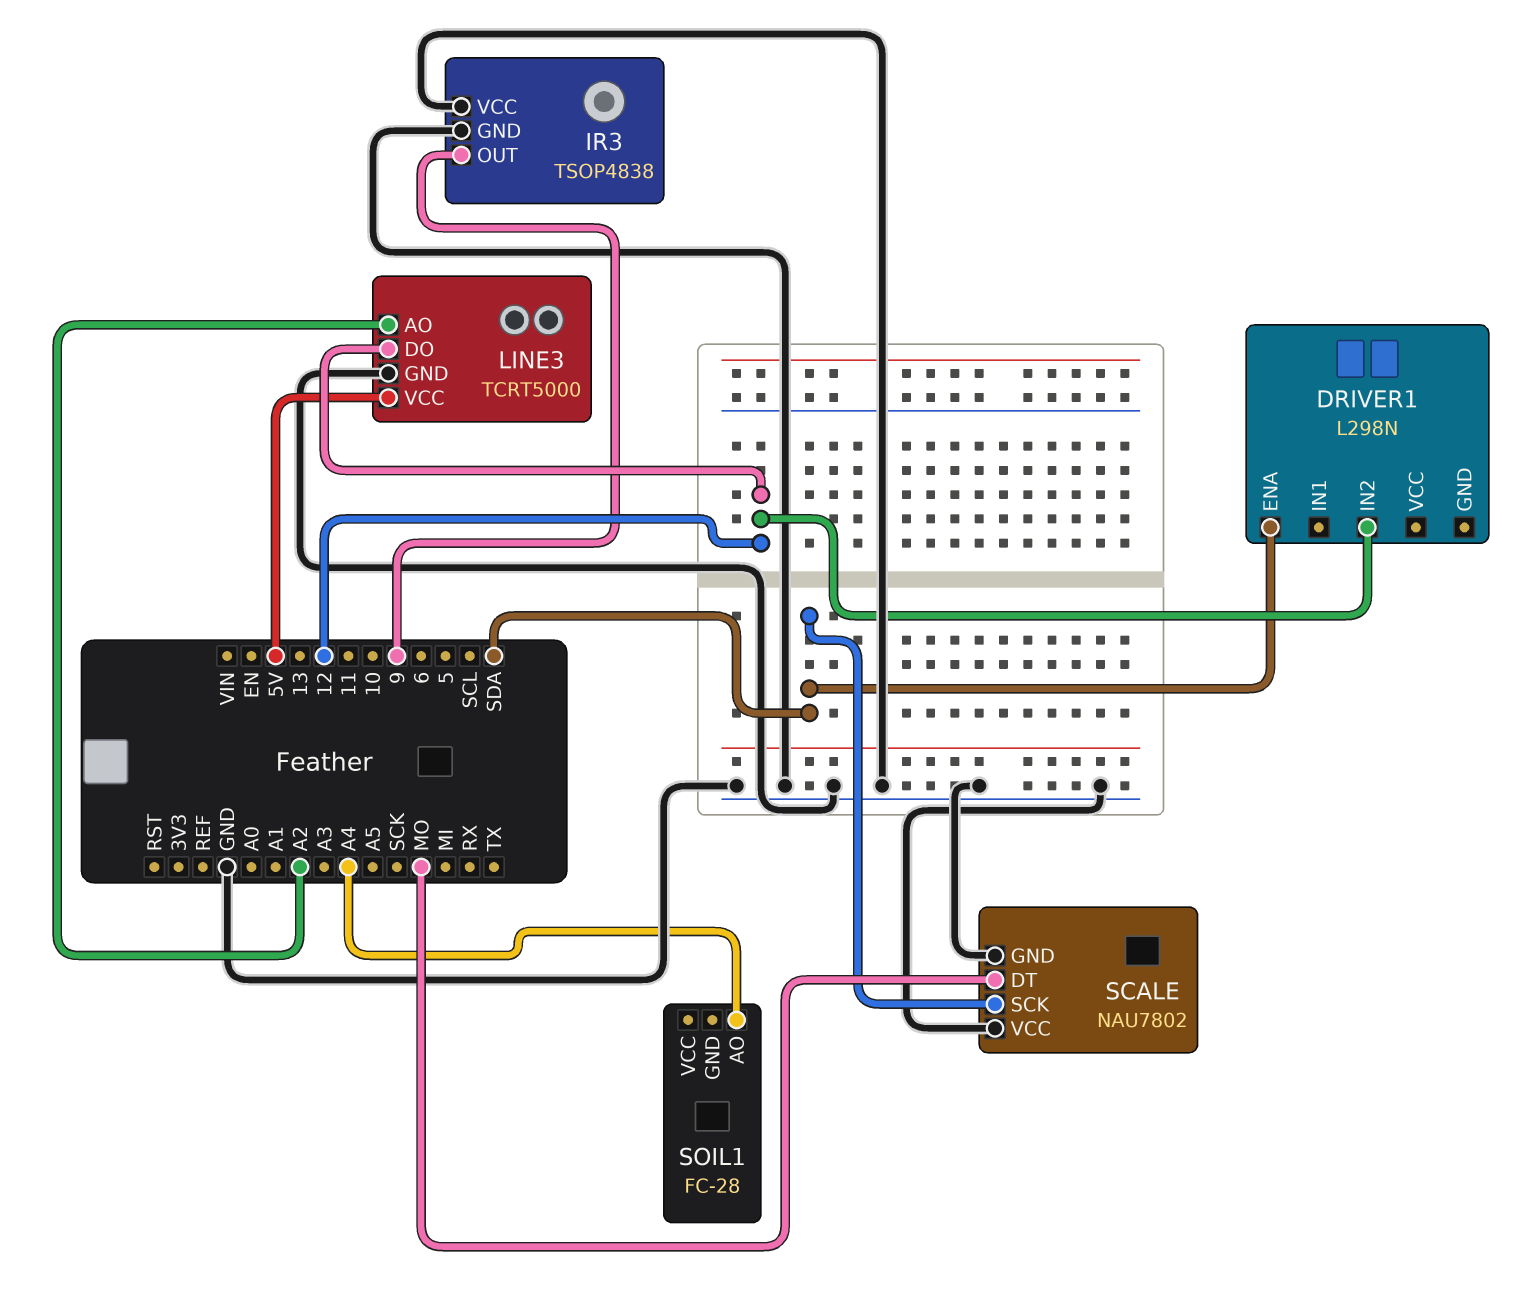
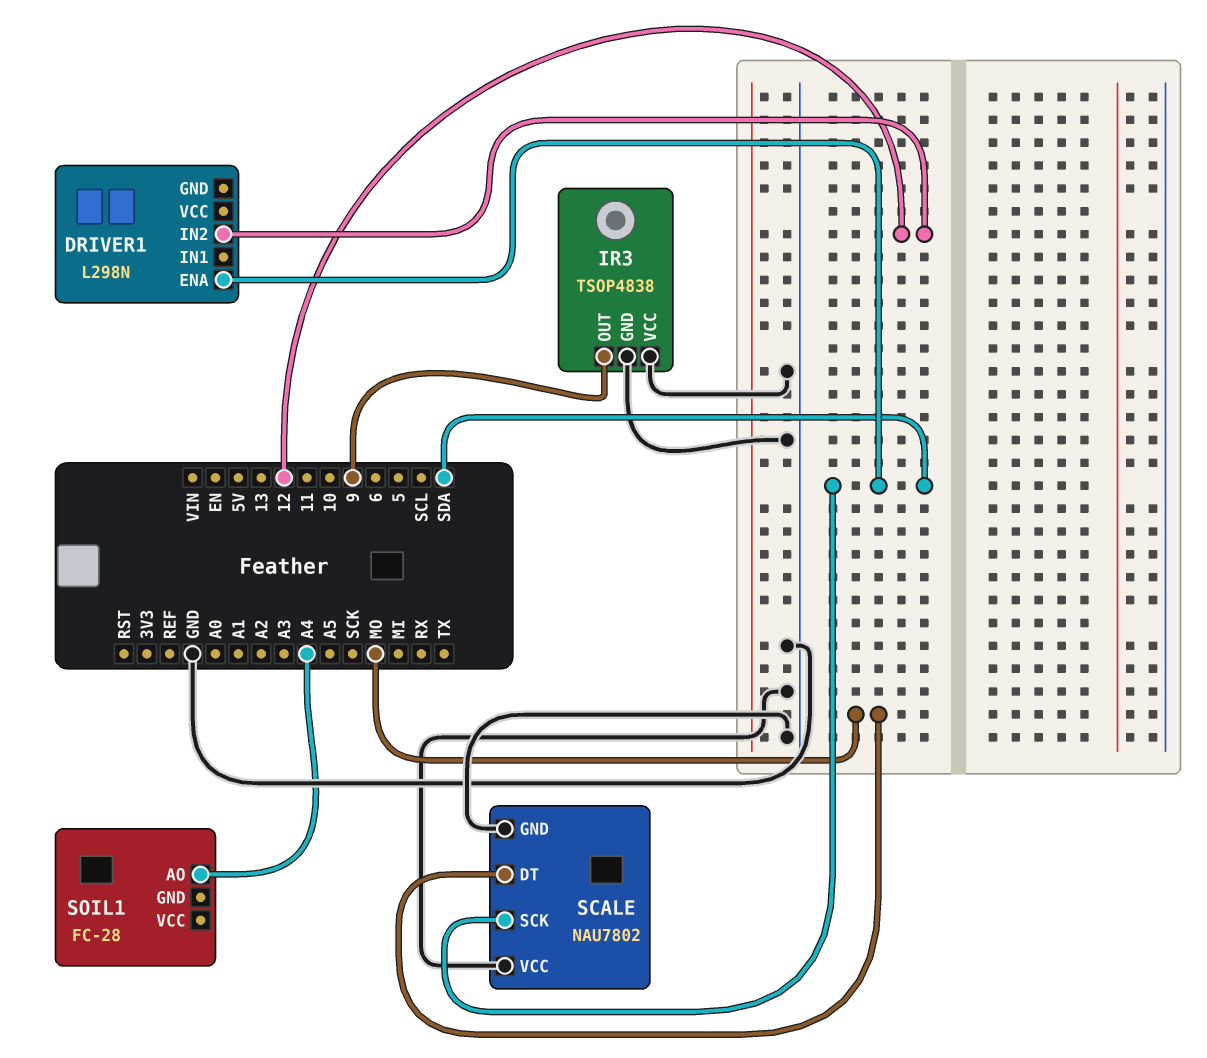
LINE3: TCRT5000 -> none
LINE3 pin AO: A2 -> none
LINE3 pin DO: 12 -> none
LINE3 pin GND: GND -> none
LINE3 pin VCC: 5V -> none

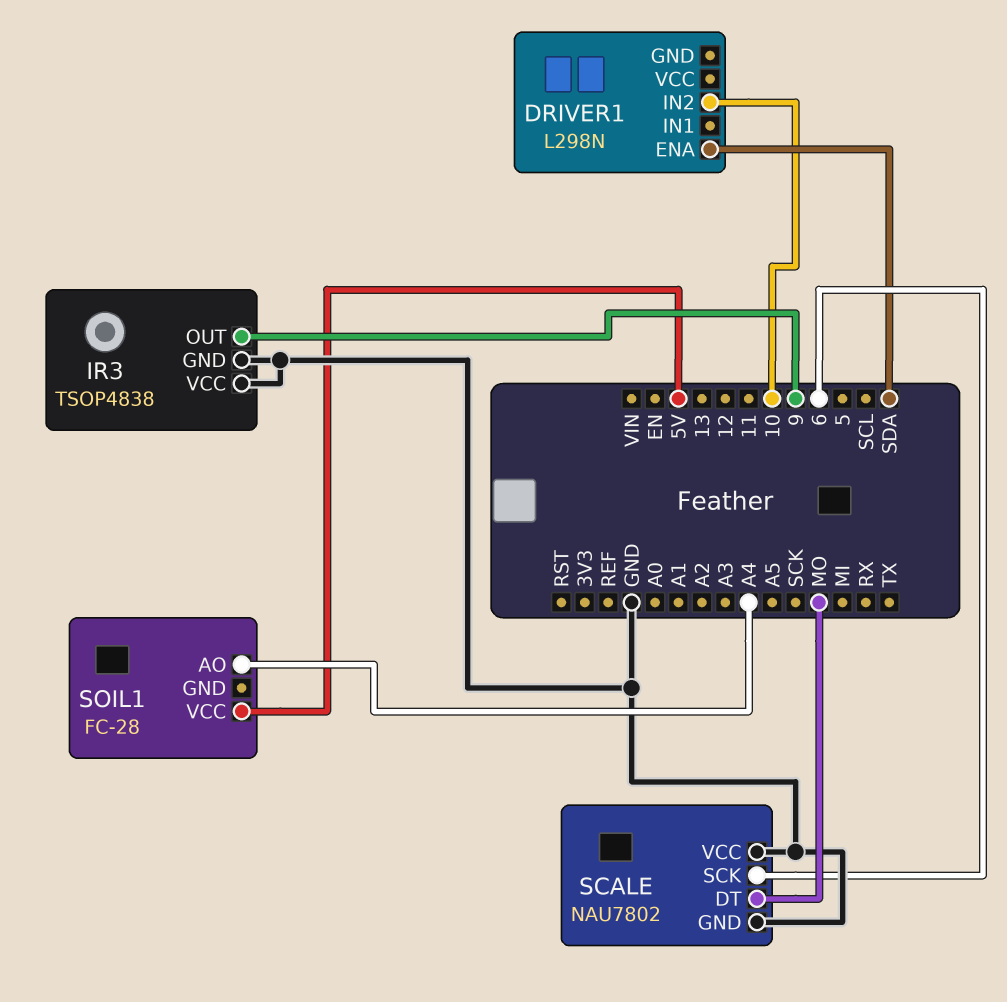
DRIVER1 pin IN2: 12 -> 10
SCALE pin SCK: SDA -> 6
SOIL1 pin VCC: none -> 5V

